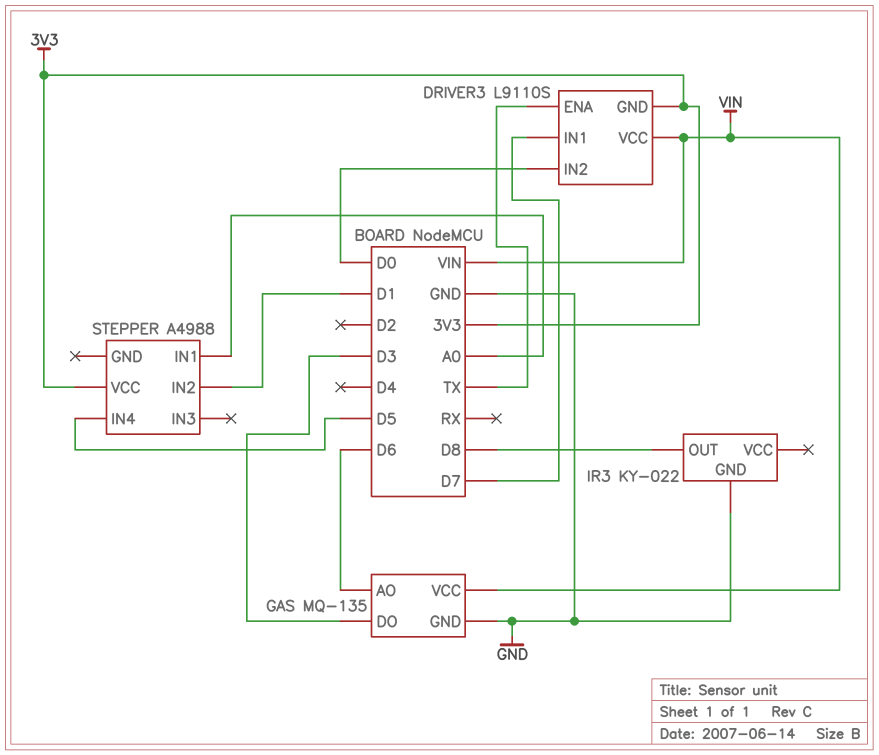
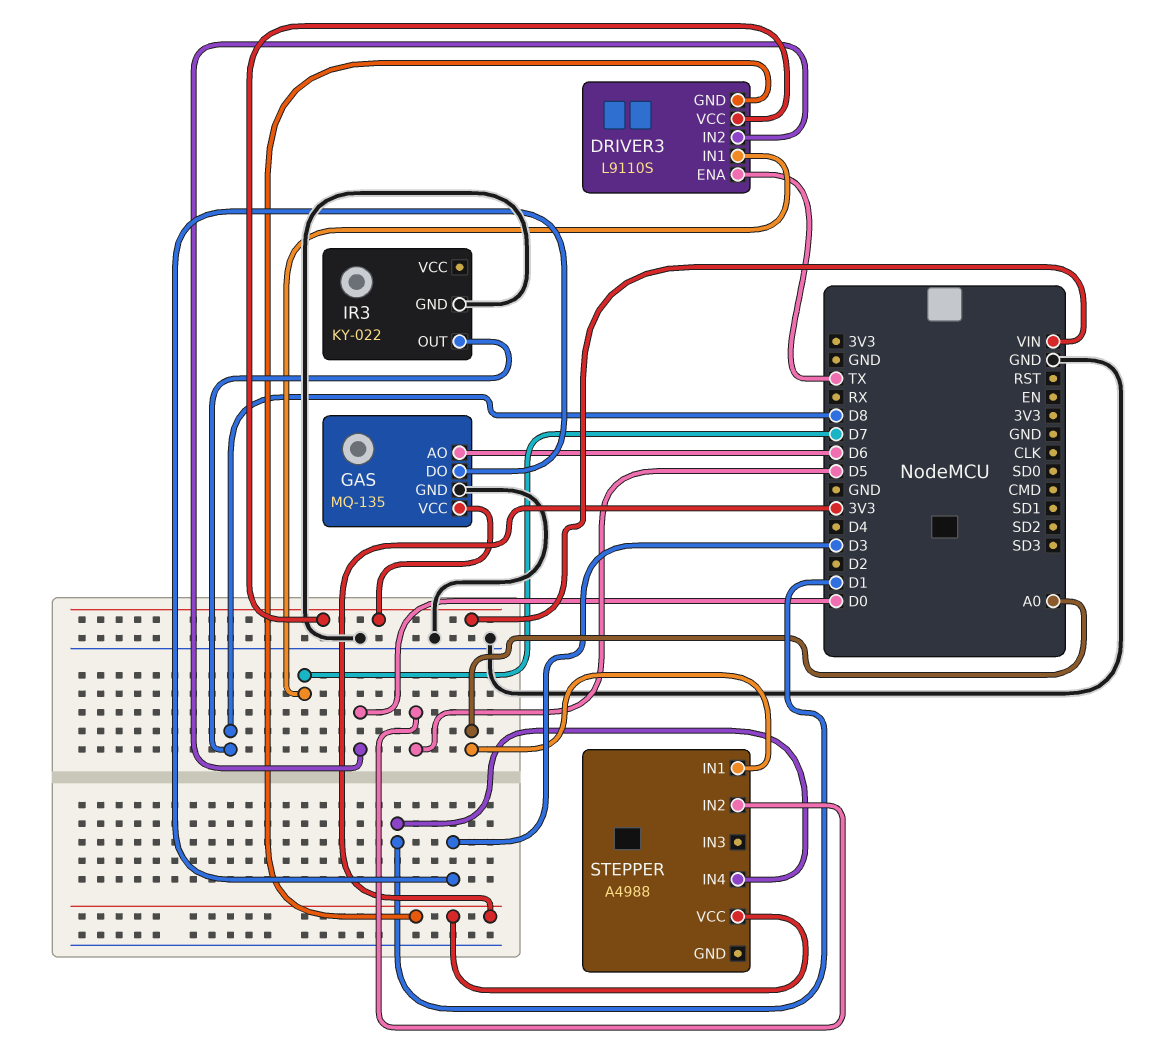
STEPPER pin IN2: D1 -> D5
STEPPER pin IN4: D5 -> D1

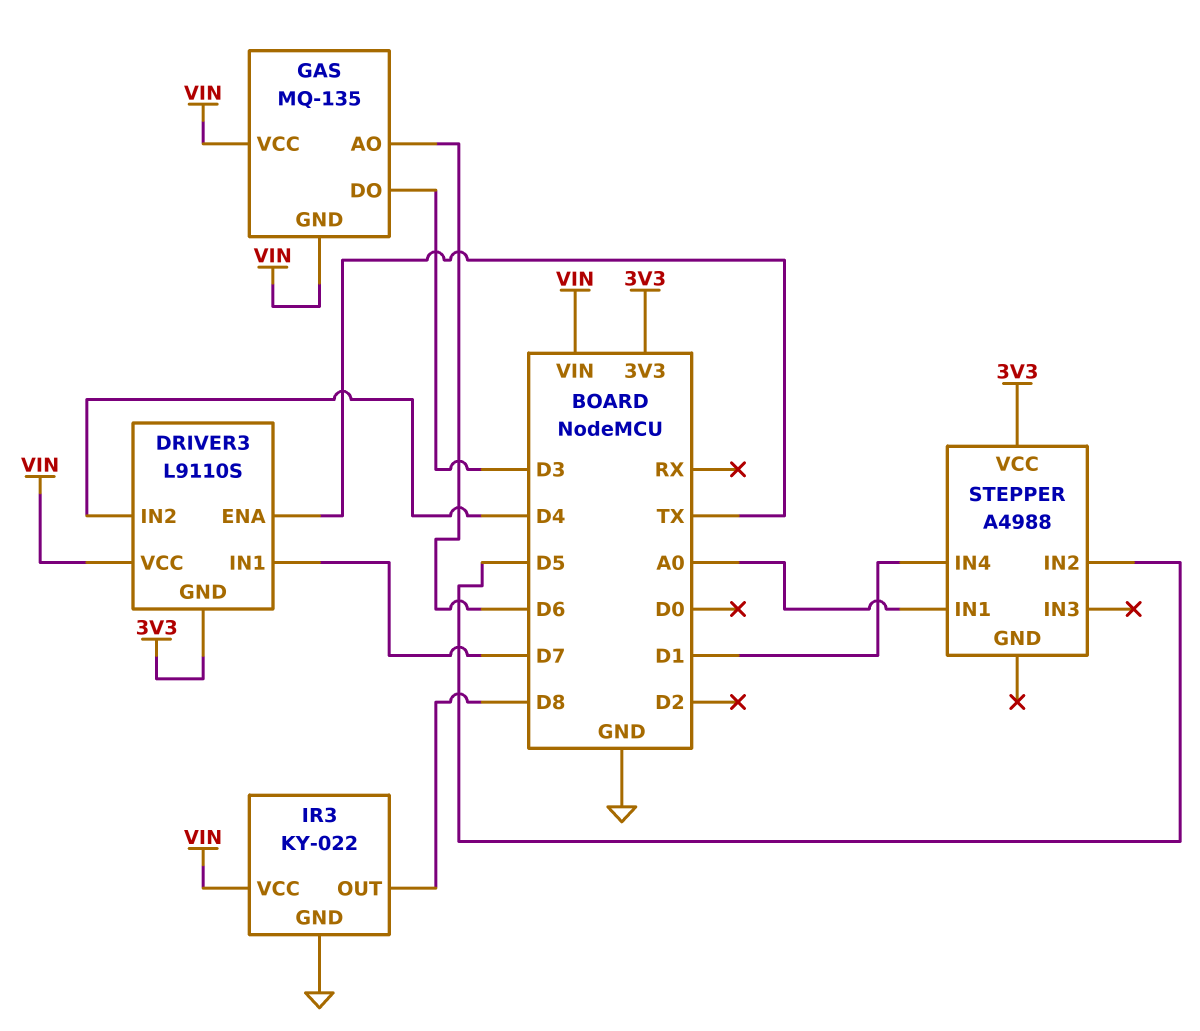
DRIVER3 pin IN2: D0 -> D4
GAS pin GND: GND -> VIN
IR3 pin VCC: none -> VIN

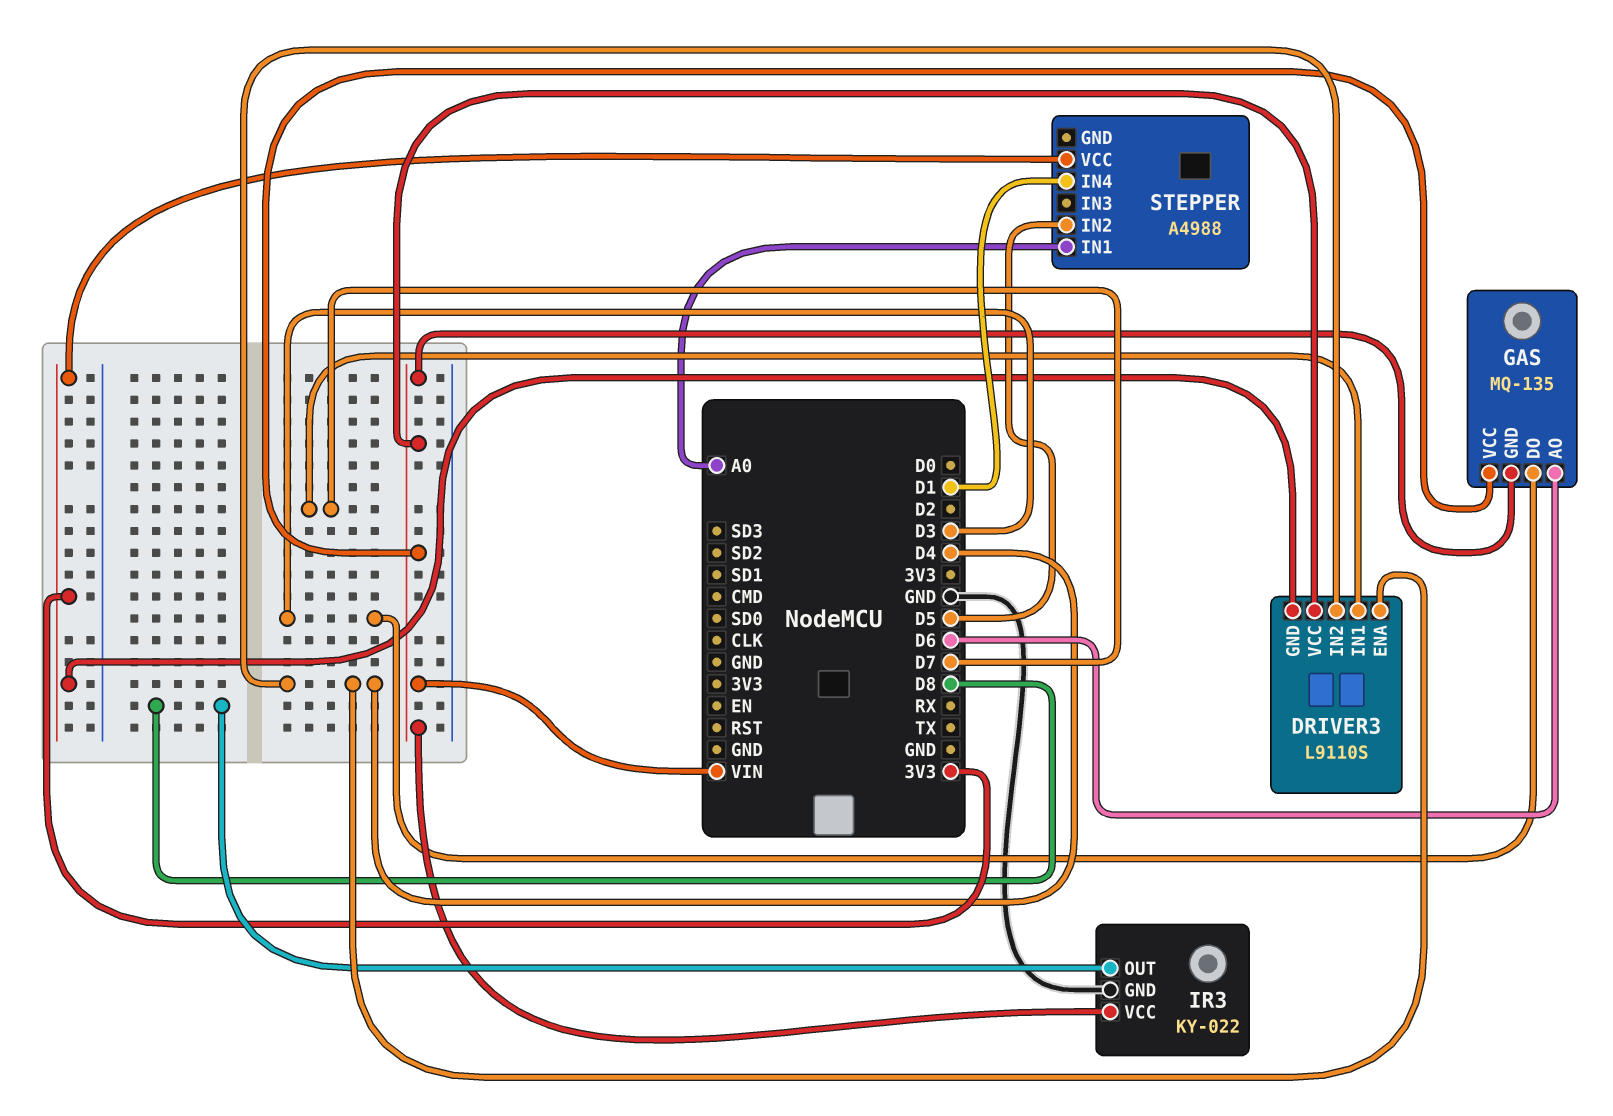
DRIVER3 pin ENA: TX -> D4

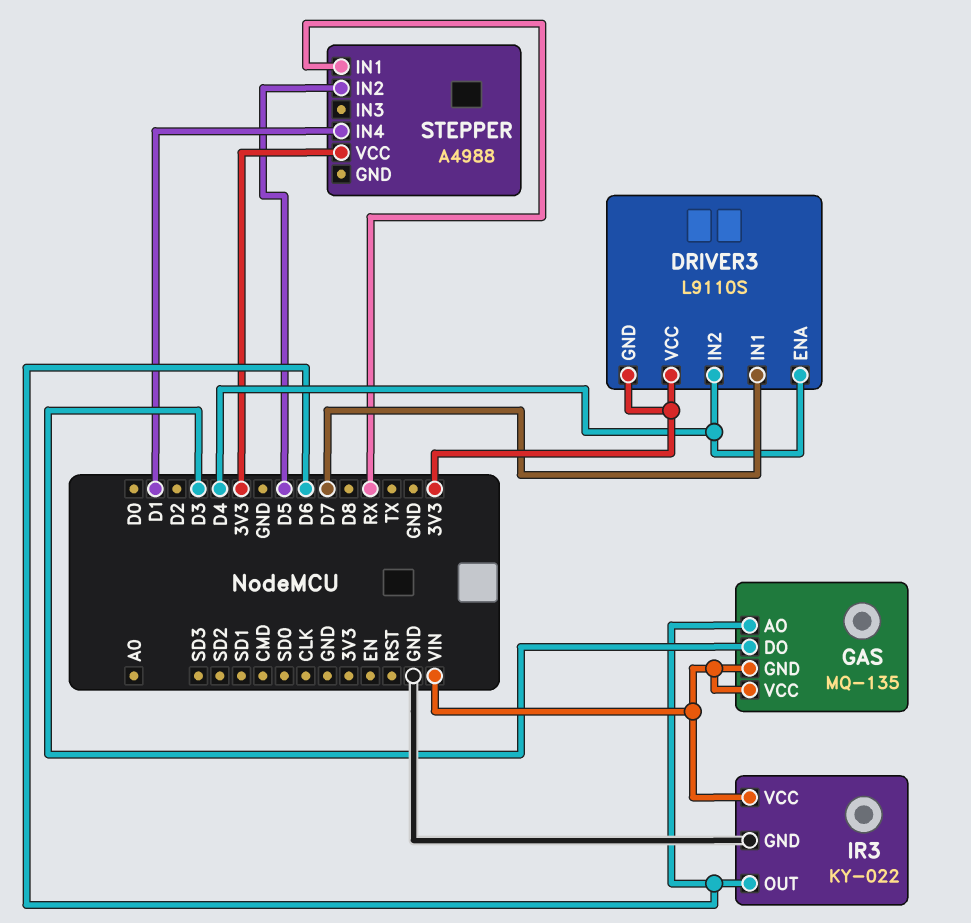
DRIVER3 pin VCC: VIN -> 3V3
IR3 pin OUT: D8 -> D6
STEPPER pin IN1: A0 -> RX

